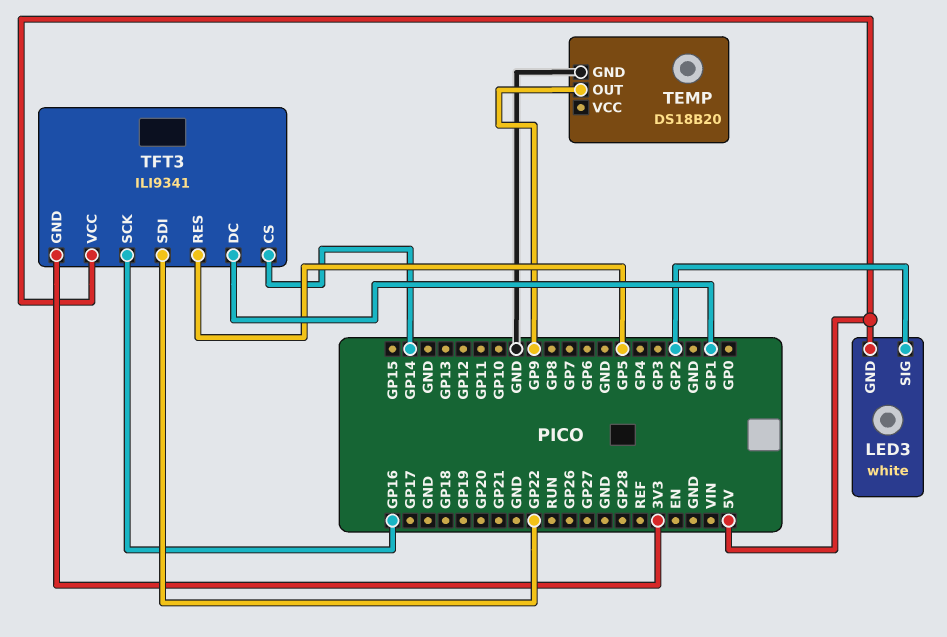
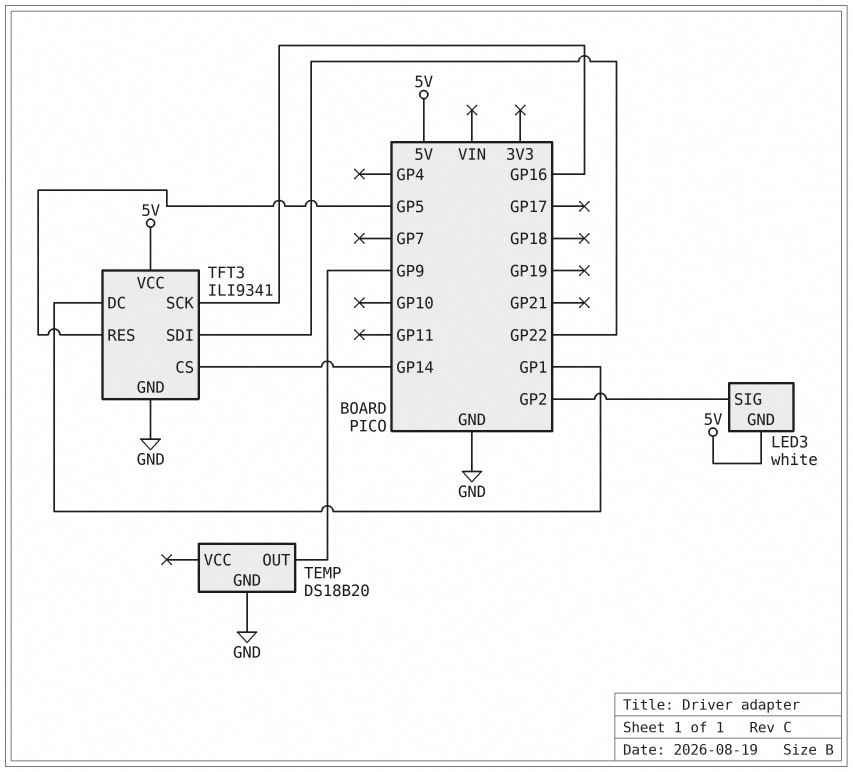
TFT3 pin GND: 3V3 -> GND

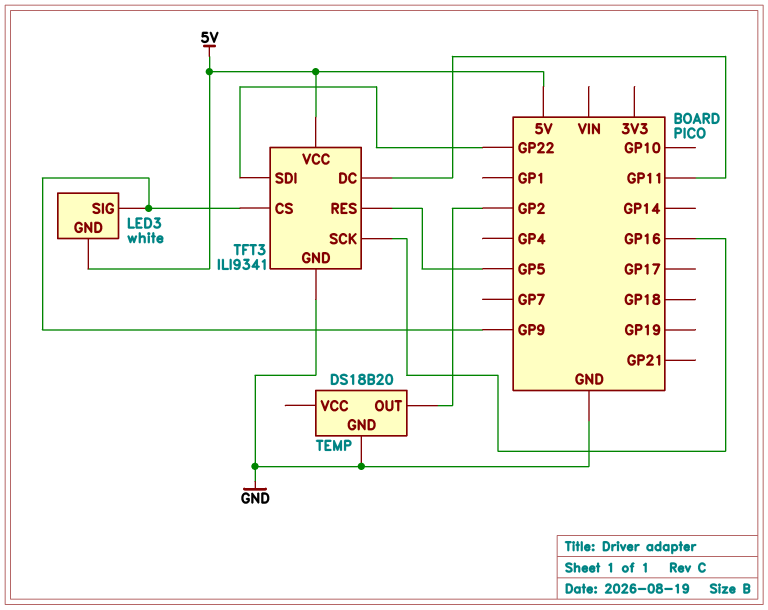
LED3 pin SIG: GP2 -> GP9
TEMP pin OUT: GP9 -> GP2
TFT3 pin CS: GP14 -> GP9
TFT3 pin DC: GP1 -> GP11

